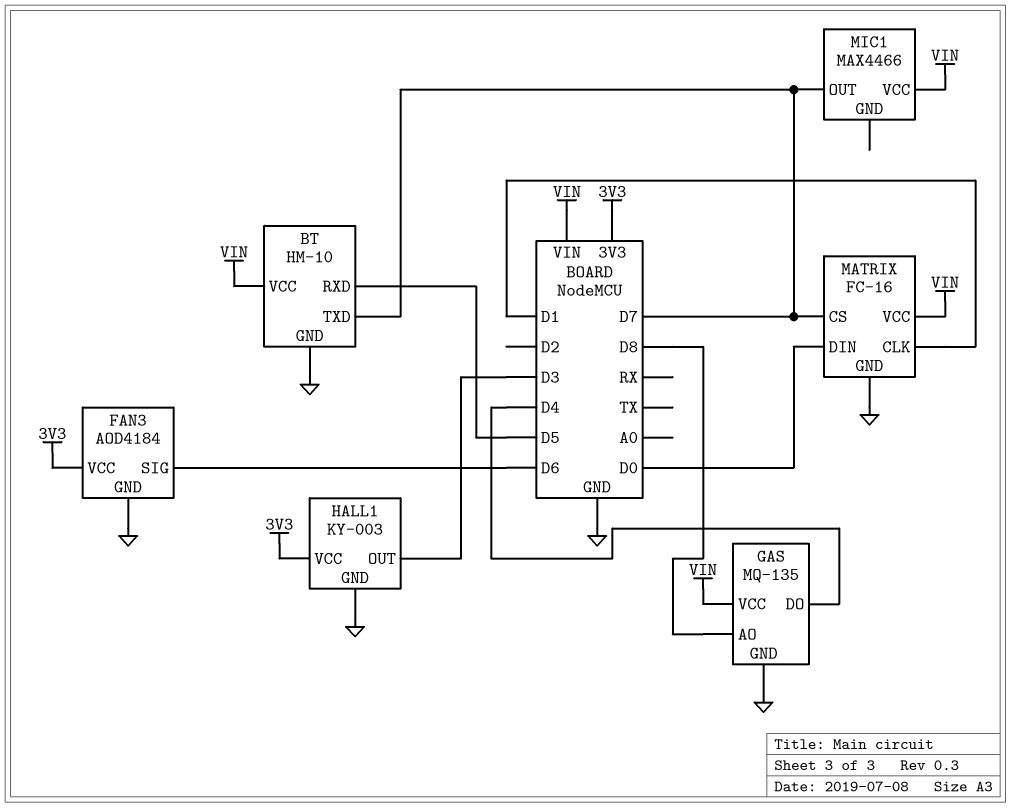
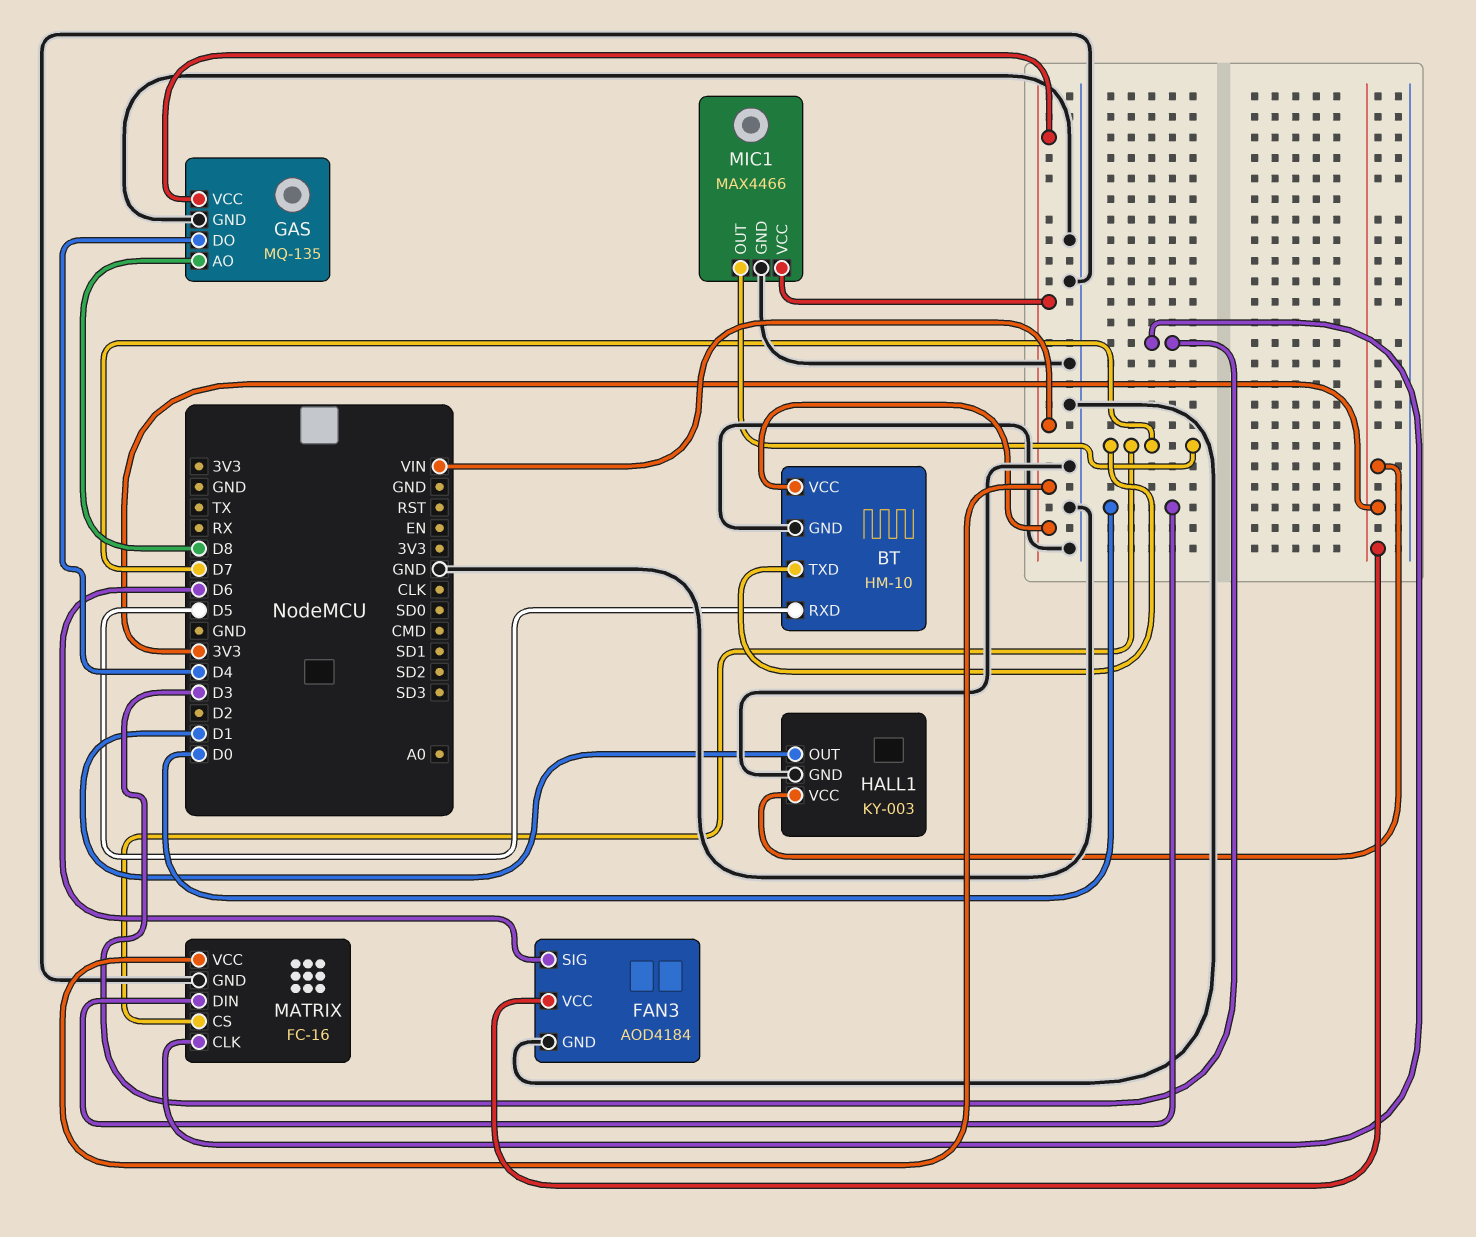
HALL1 pin OUT: D3 -> D1
MATRIX pin CLK: D1 -> D3
MIC1 pin GND: none -> GND

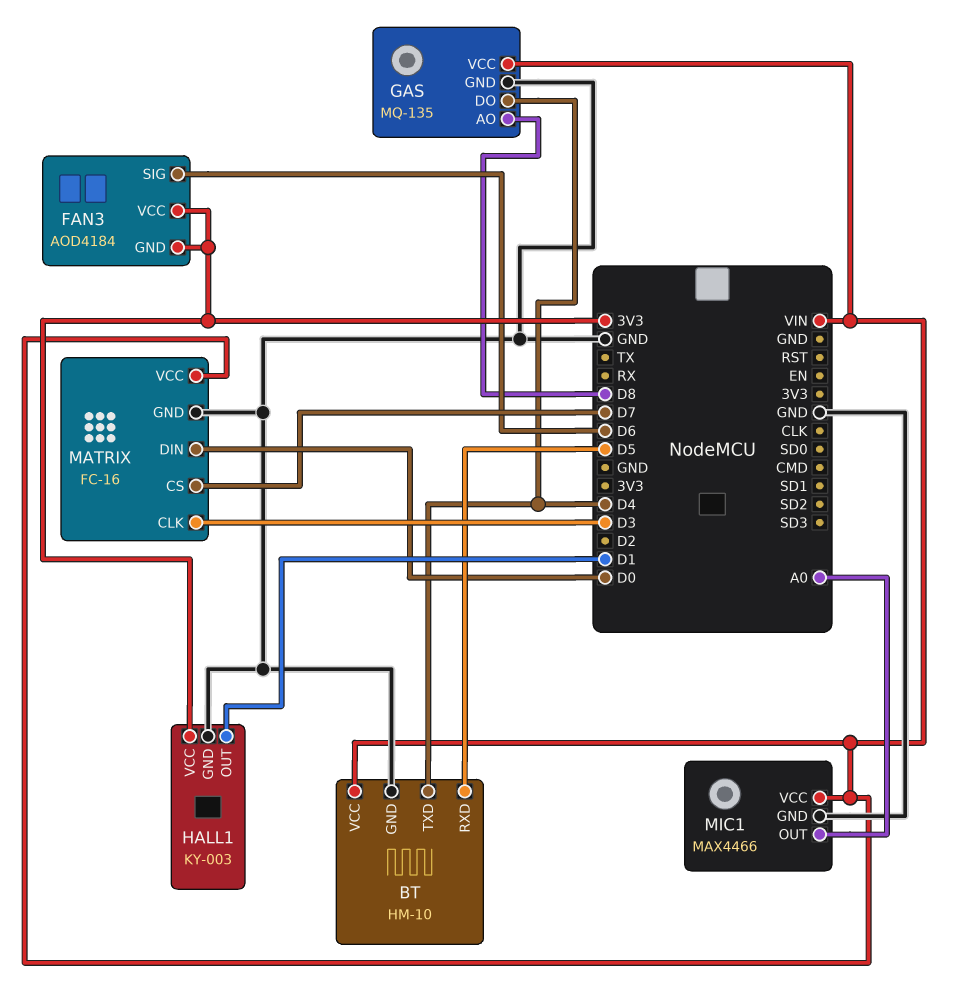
BT pin TXD: D7 -> D4
FAN3 pin GND: GND -> 3V3
MIC1 pin OUT: D7 -> A0

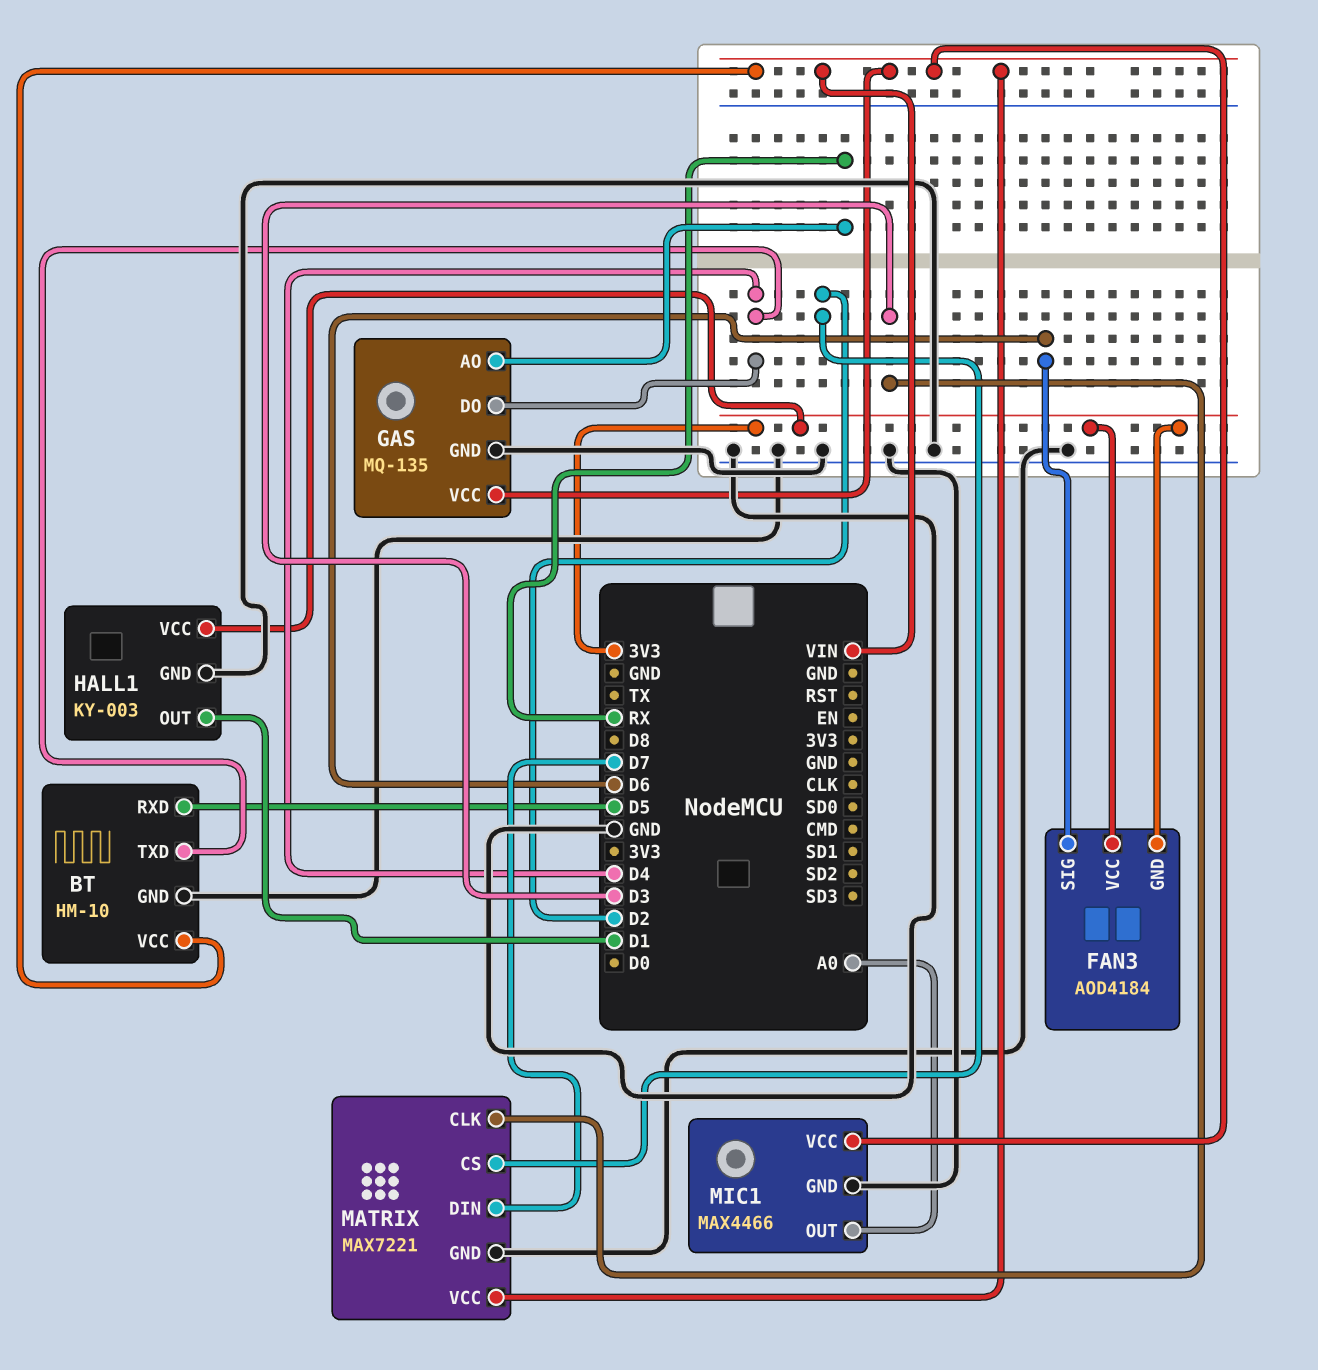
GAS pin AO: D8 -> RX
MATRIX: FC-16 -> MAX7221
MATRIX pin CS: D7 -> D2
MATRIX pin DIN: D0 -> D7

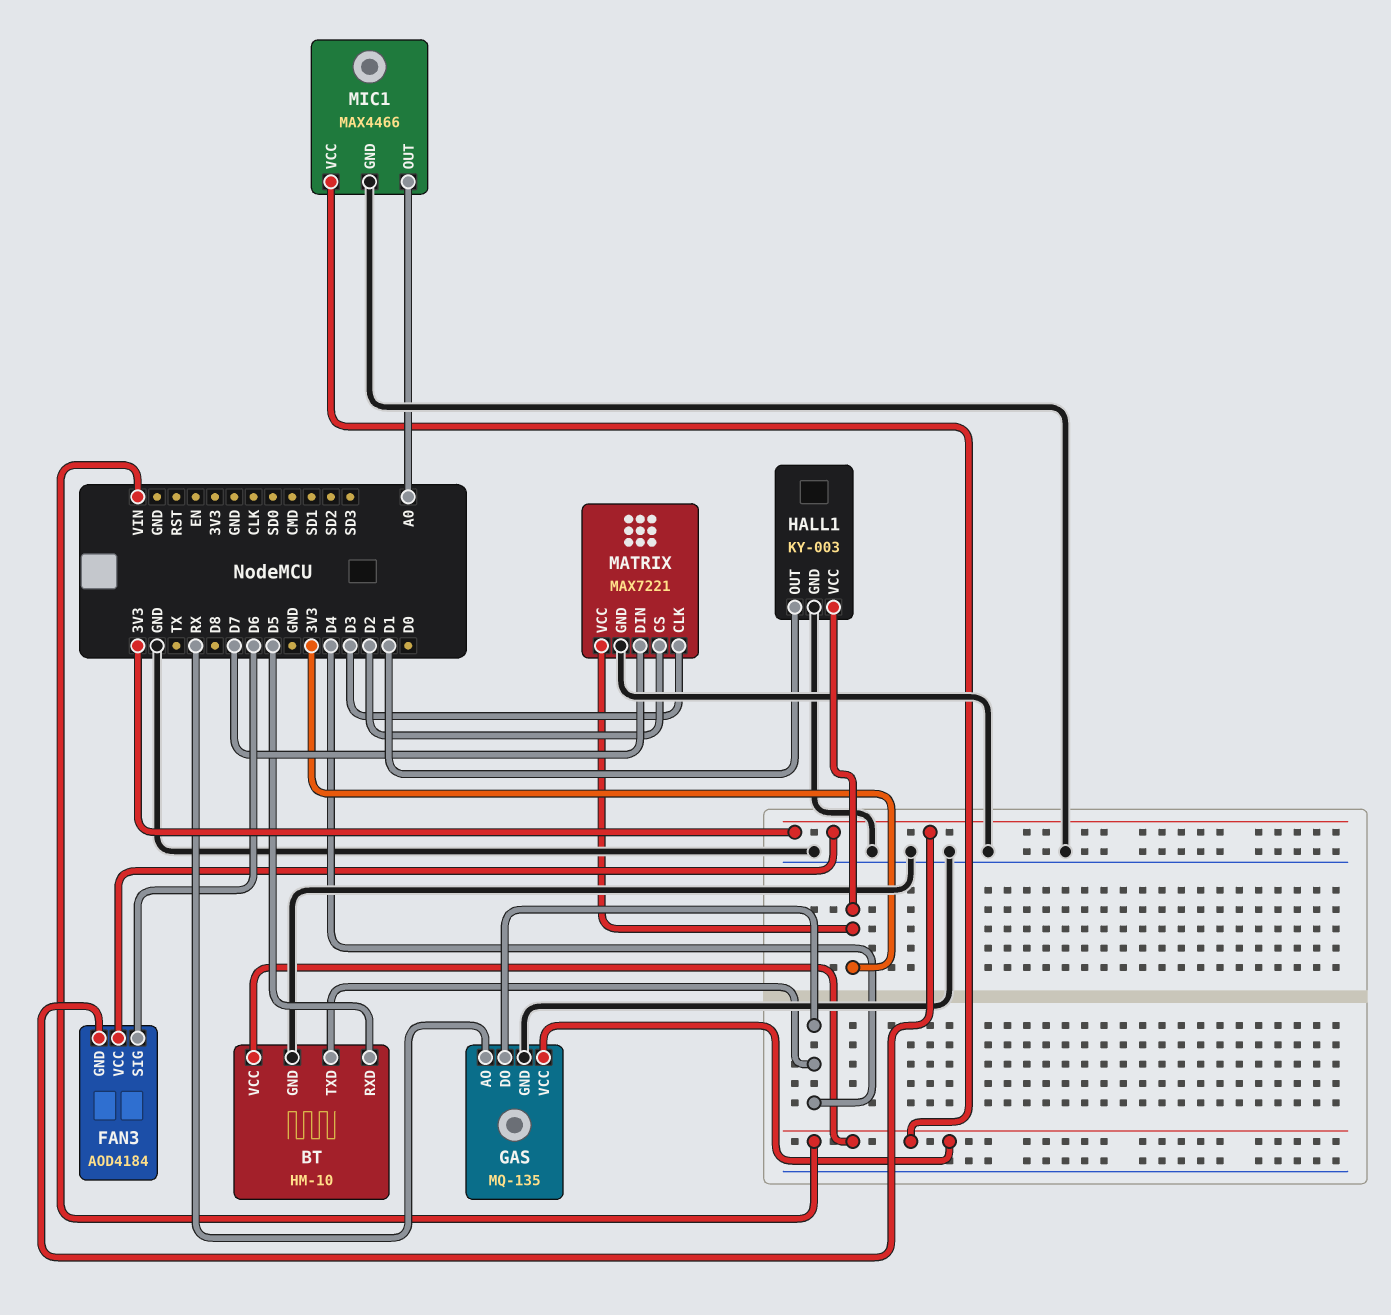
MATRIX pin VCC: VIN -> 3V3

